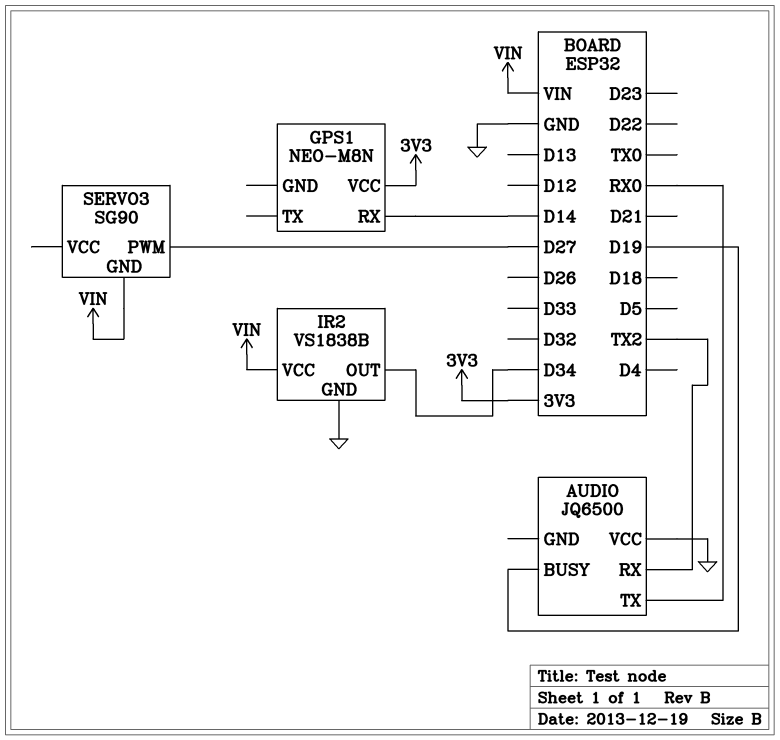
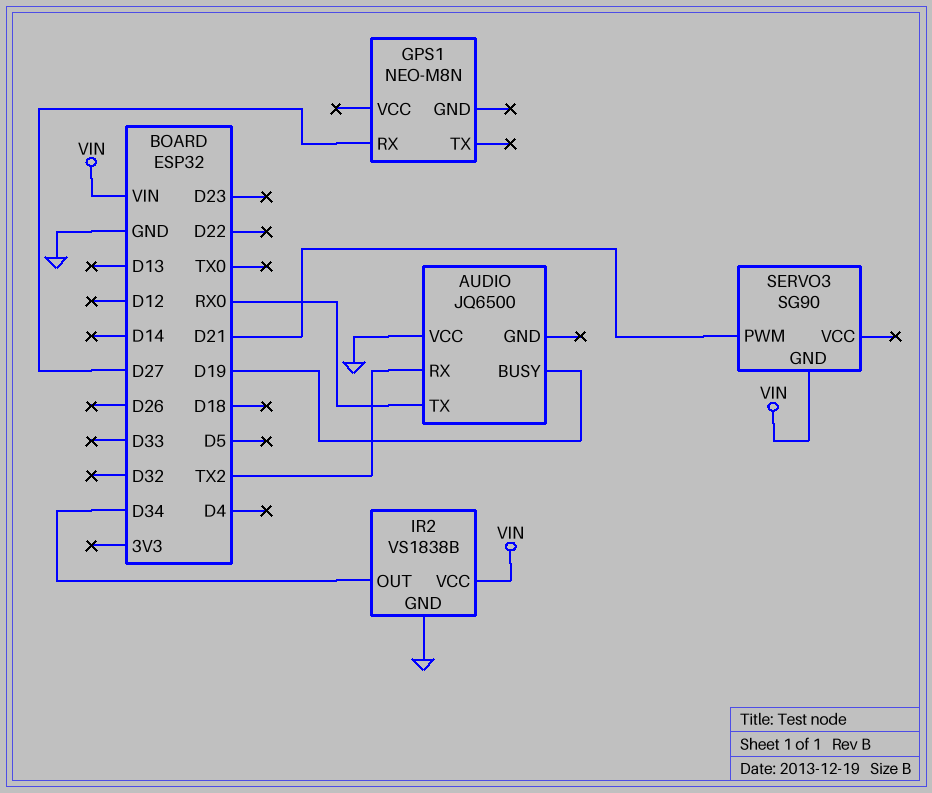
GPS1 pin RX: D14 -> D27
GPS1 pin VCC: 3V3 -> none
SERVO3 pin PWM: D27 -> D21

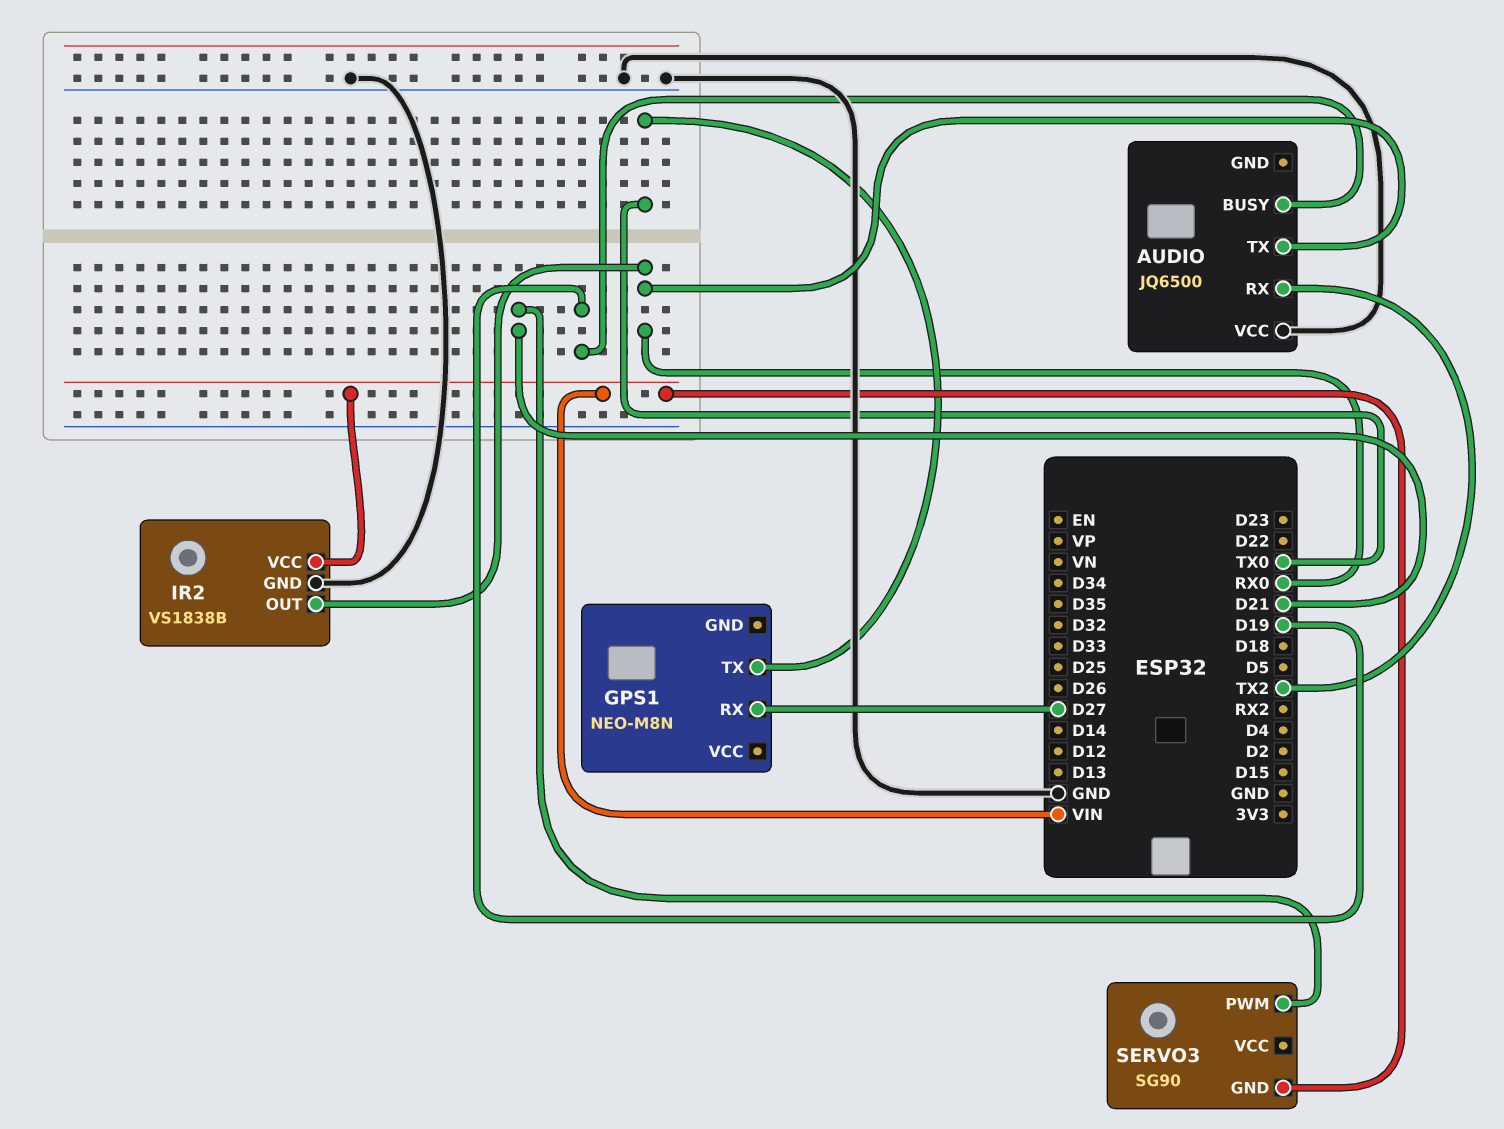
GPS1 pin TX: none -> TX0
IR2 pin OUT: D34 -> RX0

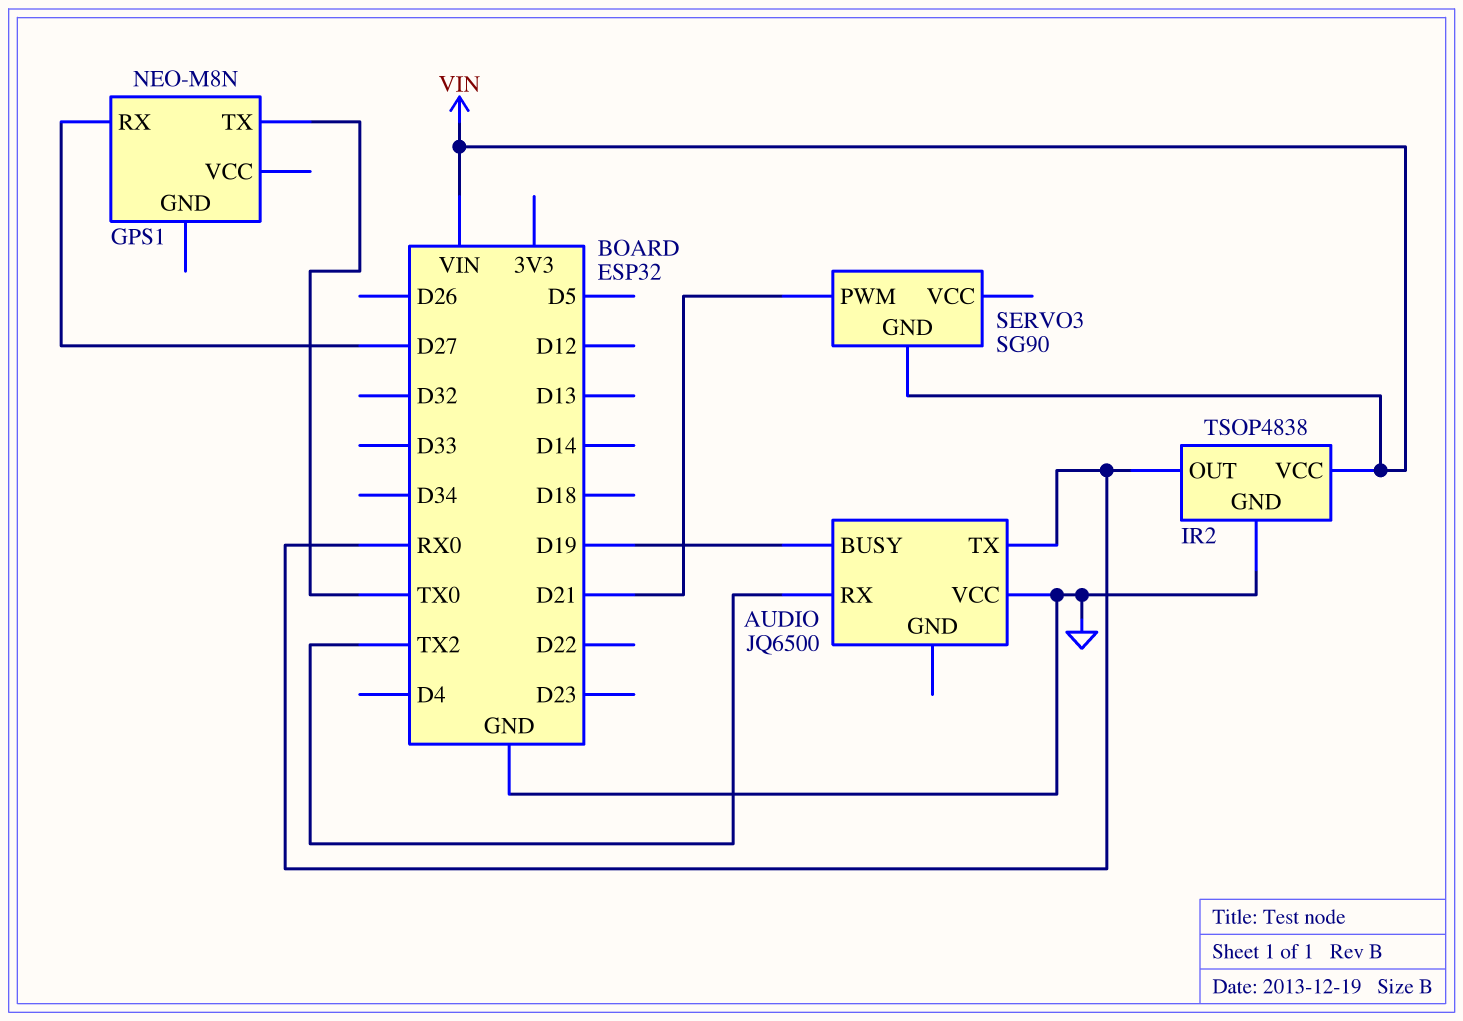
IR2: VS1838B -> TSOP4838

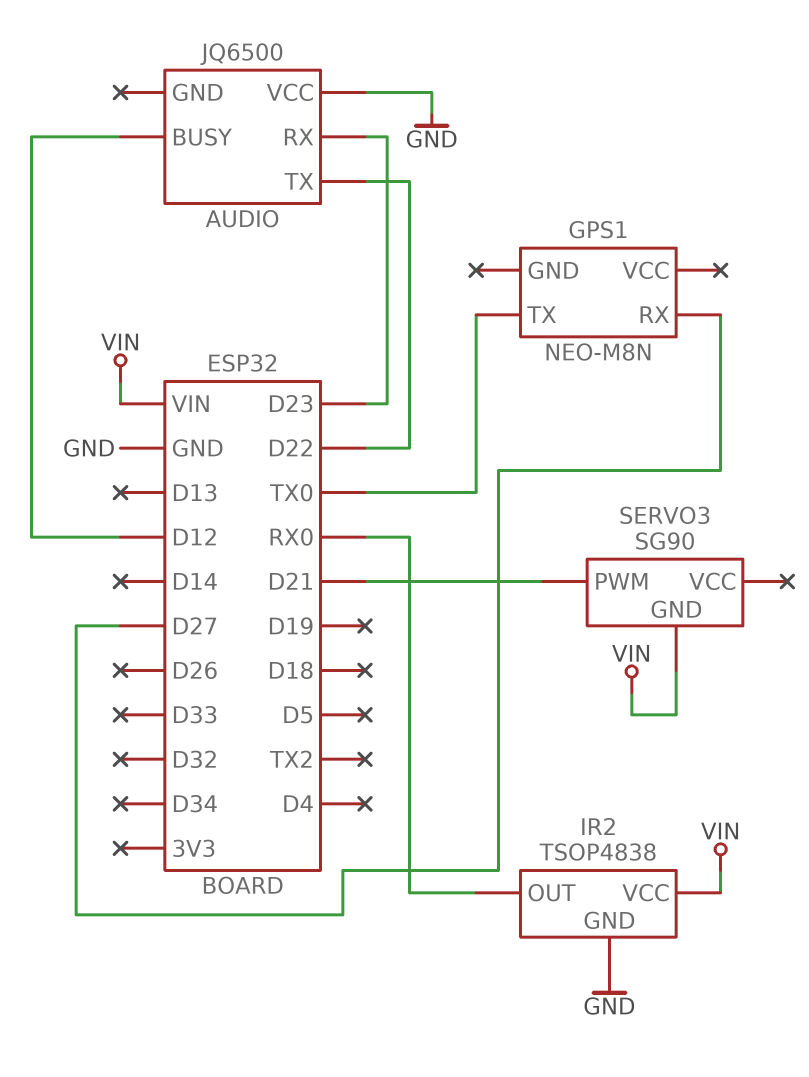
AUDIO pin BUSY: D19 -> D12
AUDIO pin RX: TX2 -> D23
AUDIO pin TX: RX0 -> D22

